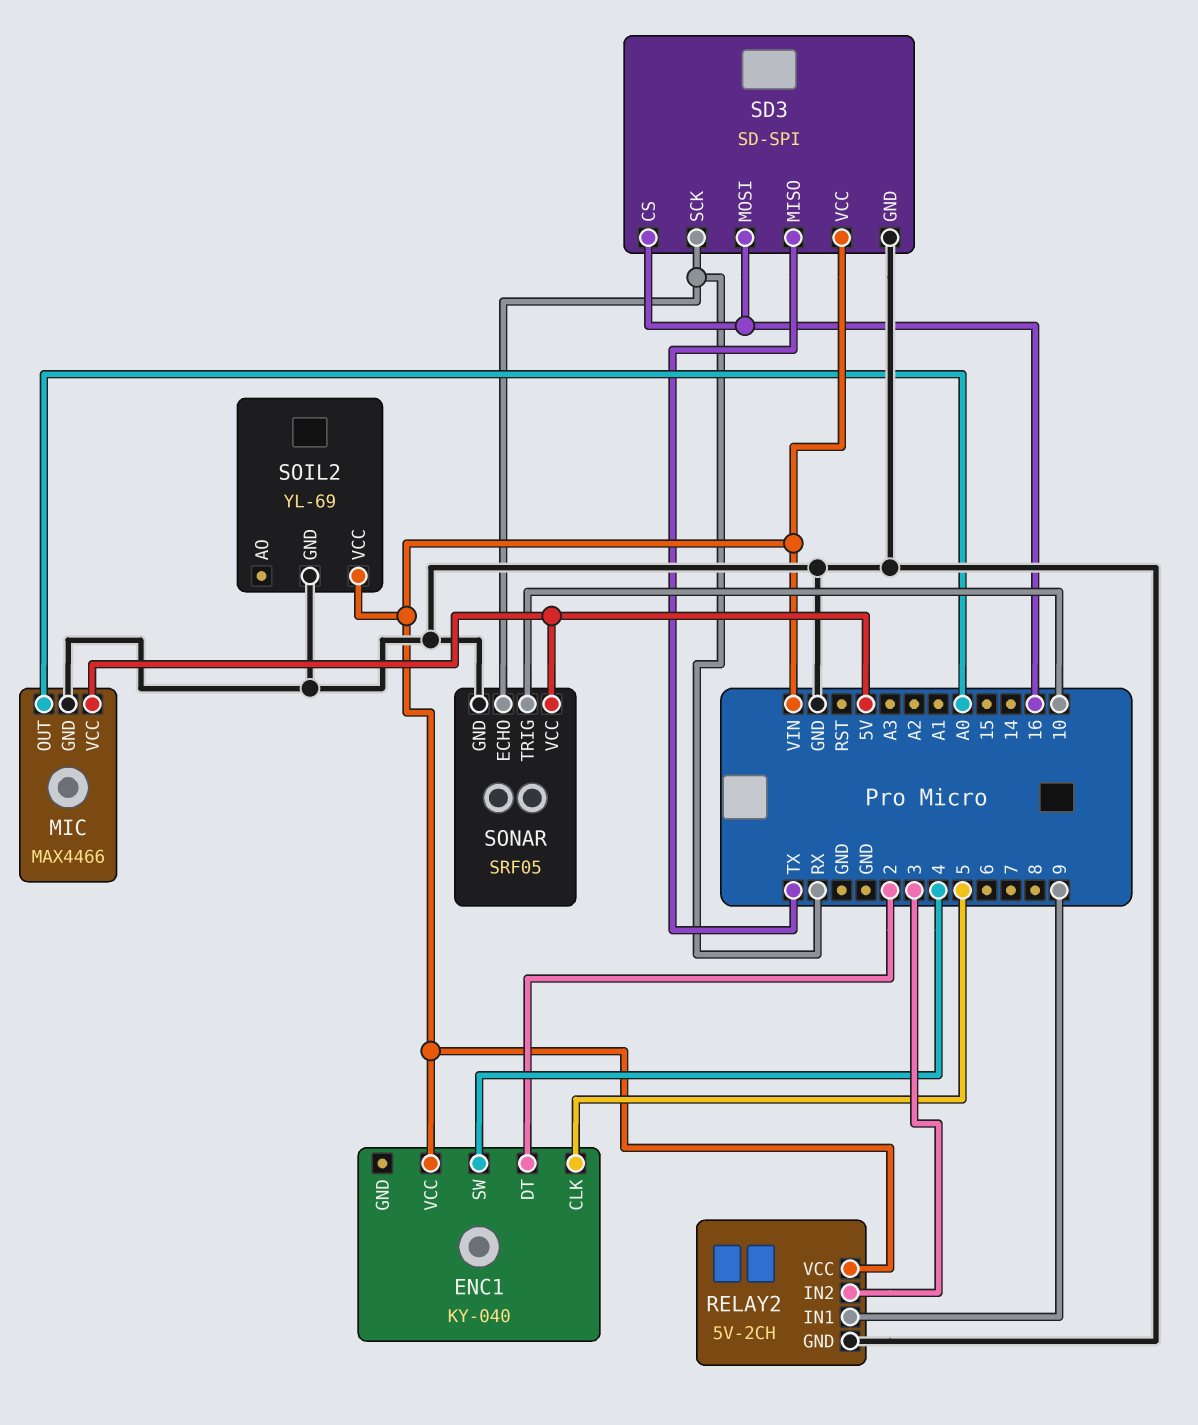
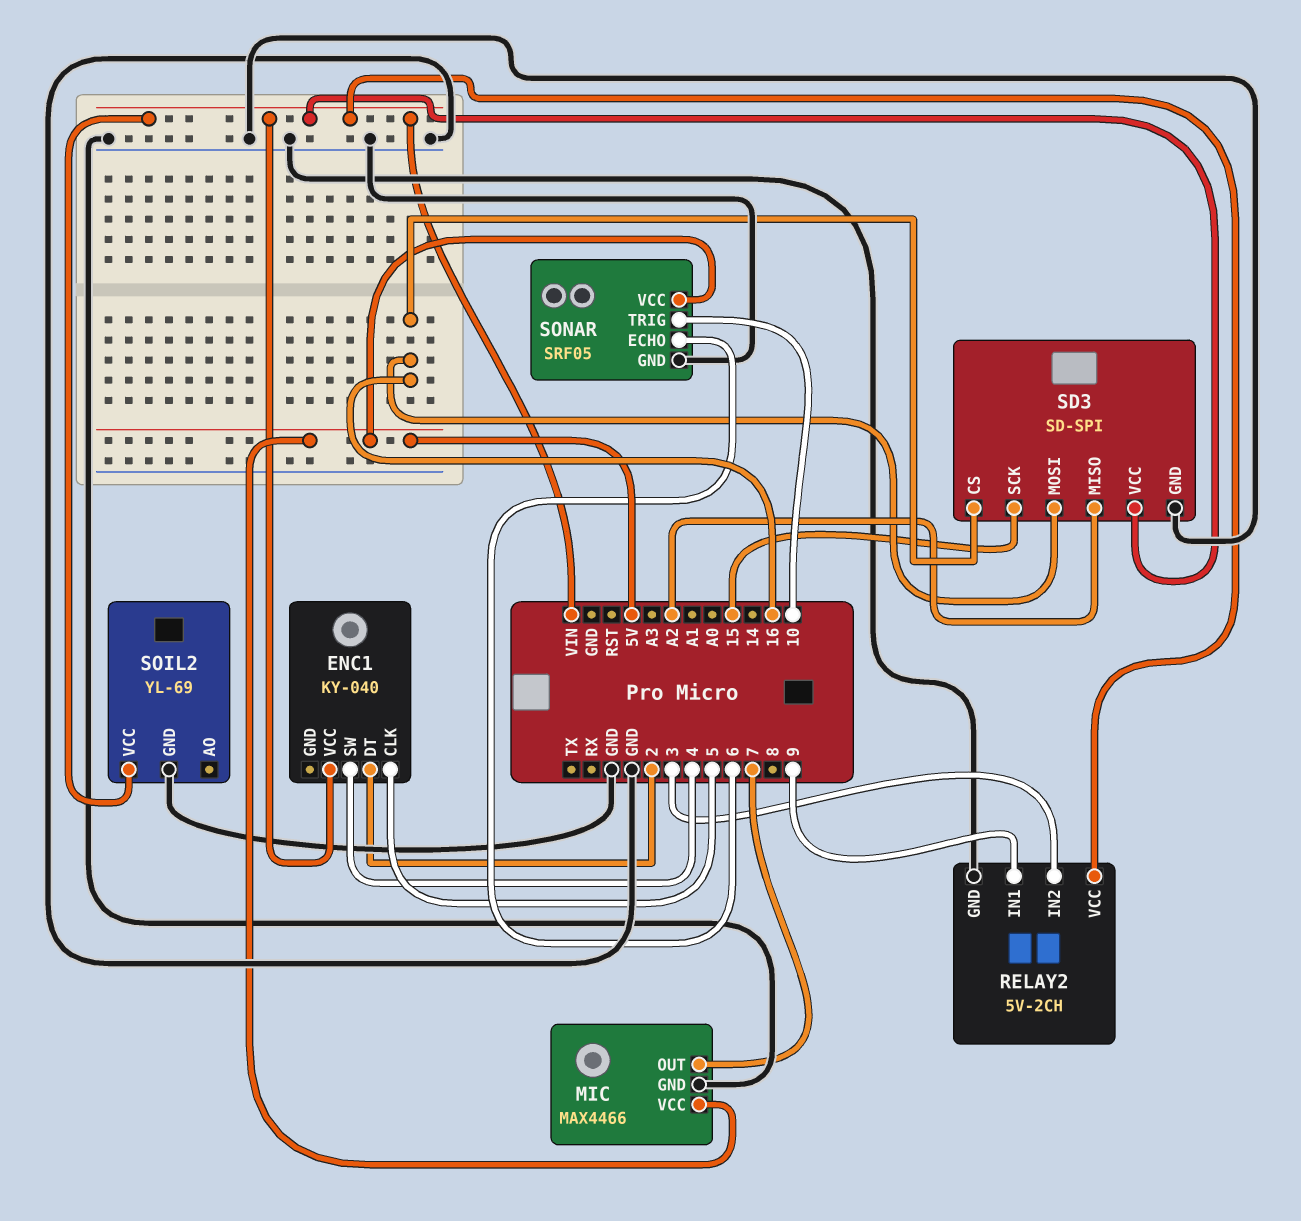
MIC pin OUT: A0 -> 7
SD3 pin MISO: TX -> A2
SD3 pin SCK: RX -> 15
SONAR pin ECHO: RX -> 6

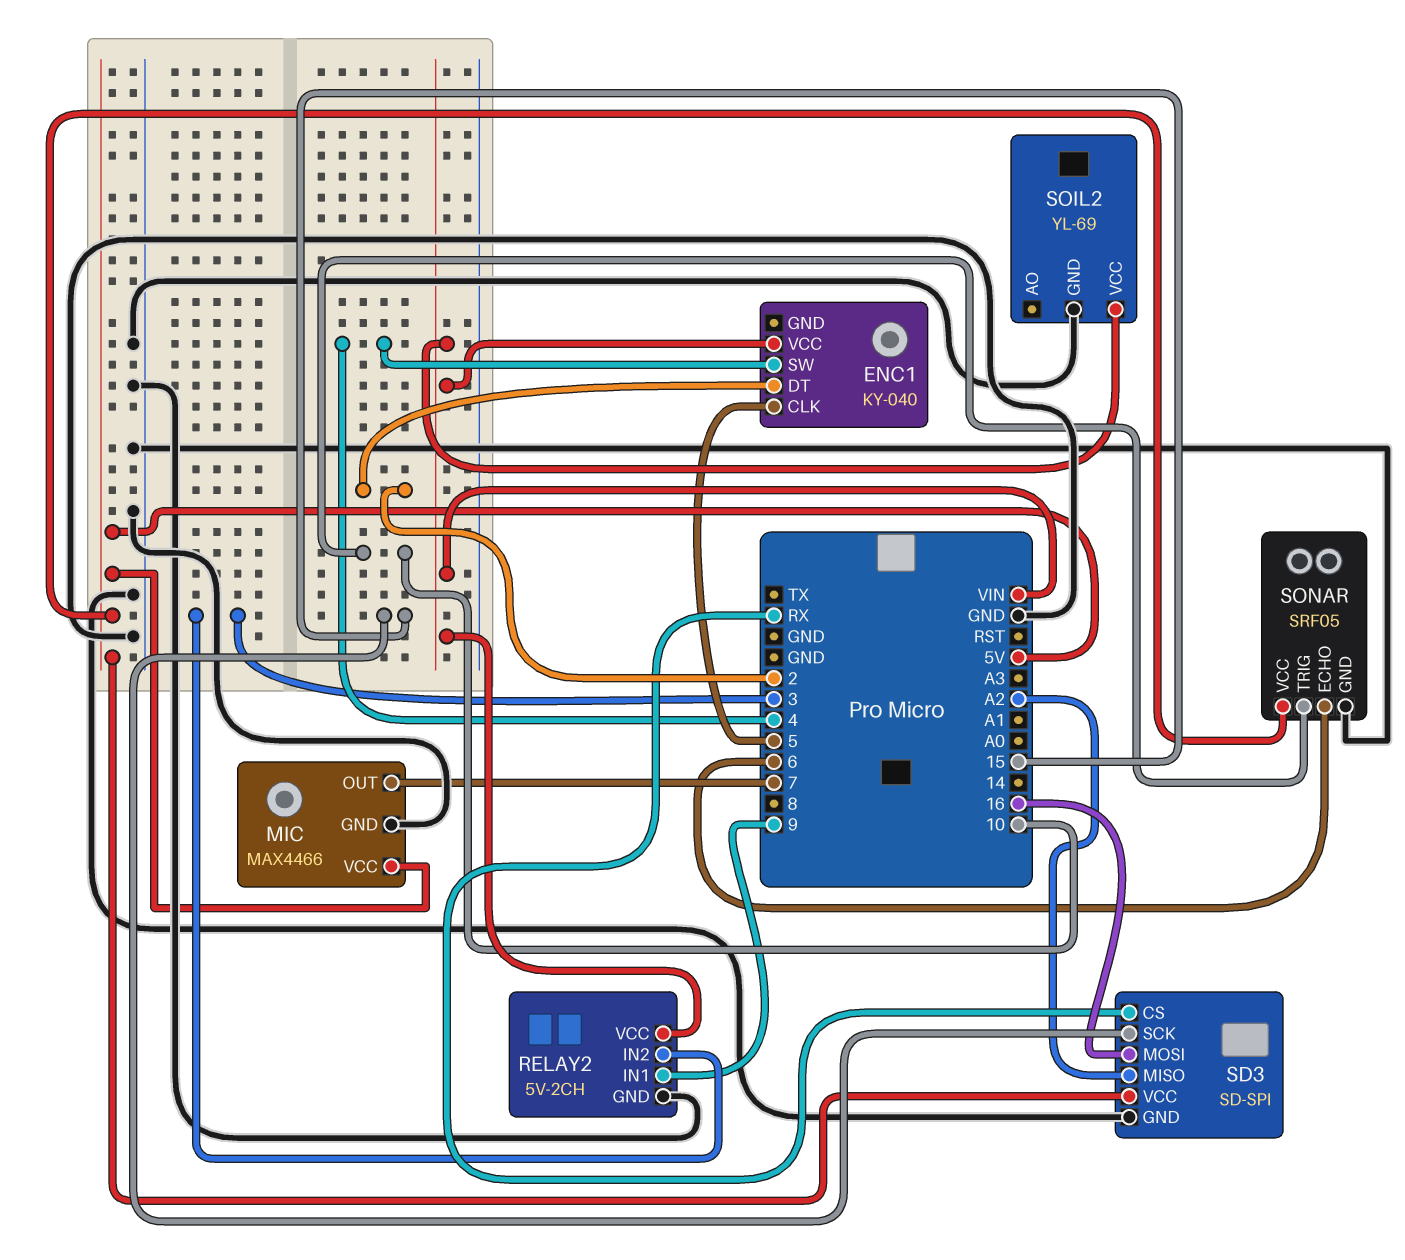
SD3 pin CS: 16 -> RX
SD3 pin VCC: VIN -> 5V

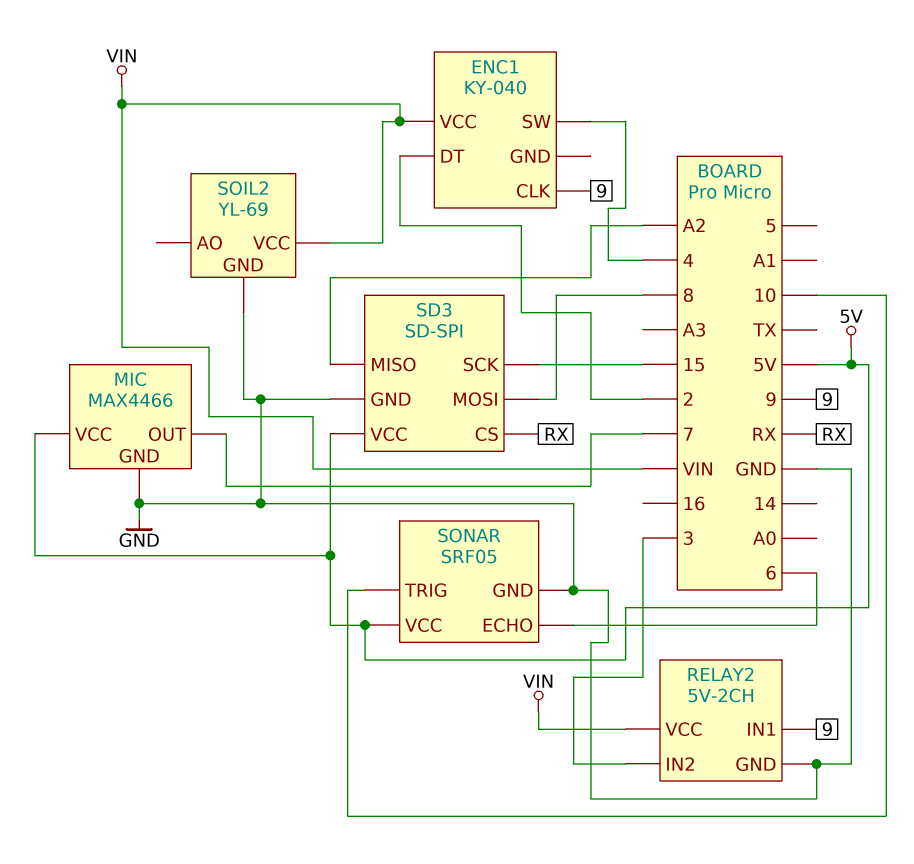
ENC1 pin CLK: 5 -> 9
SD3 pin MOSI: 16 -> 8

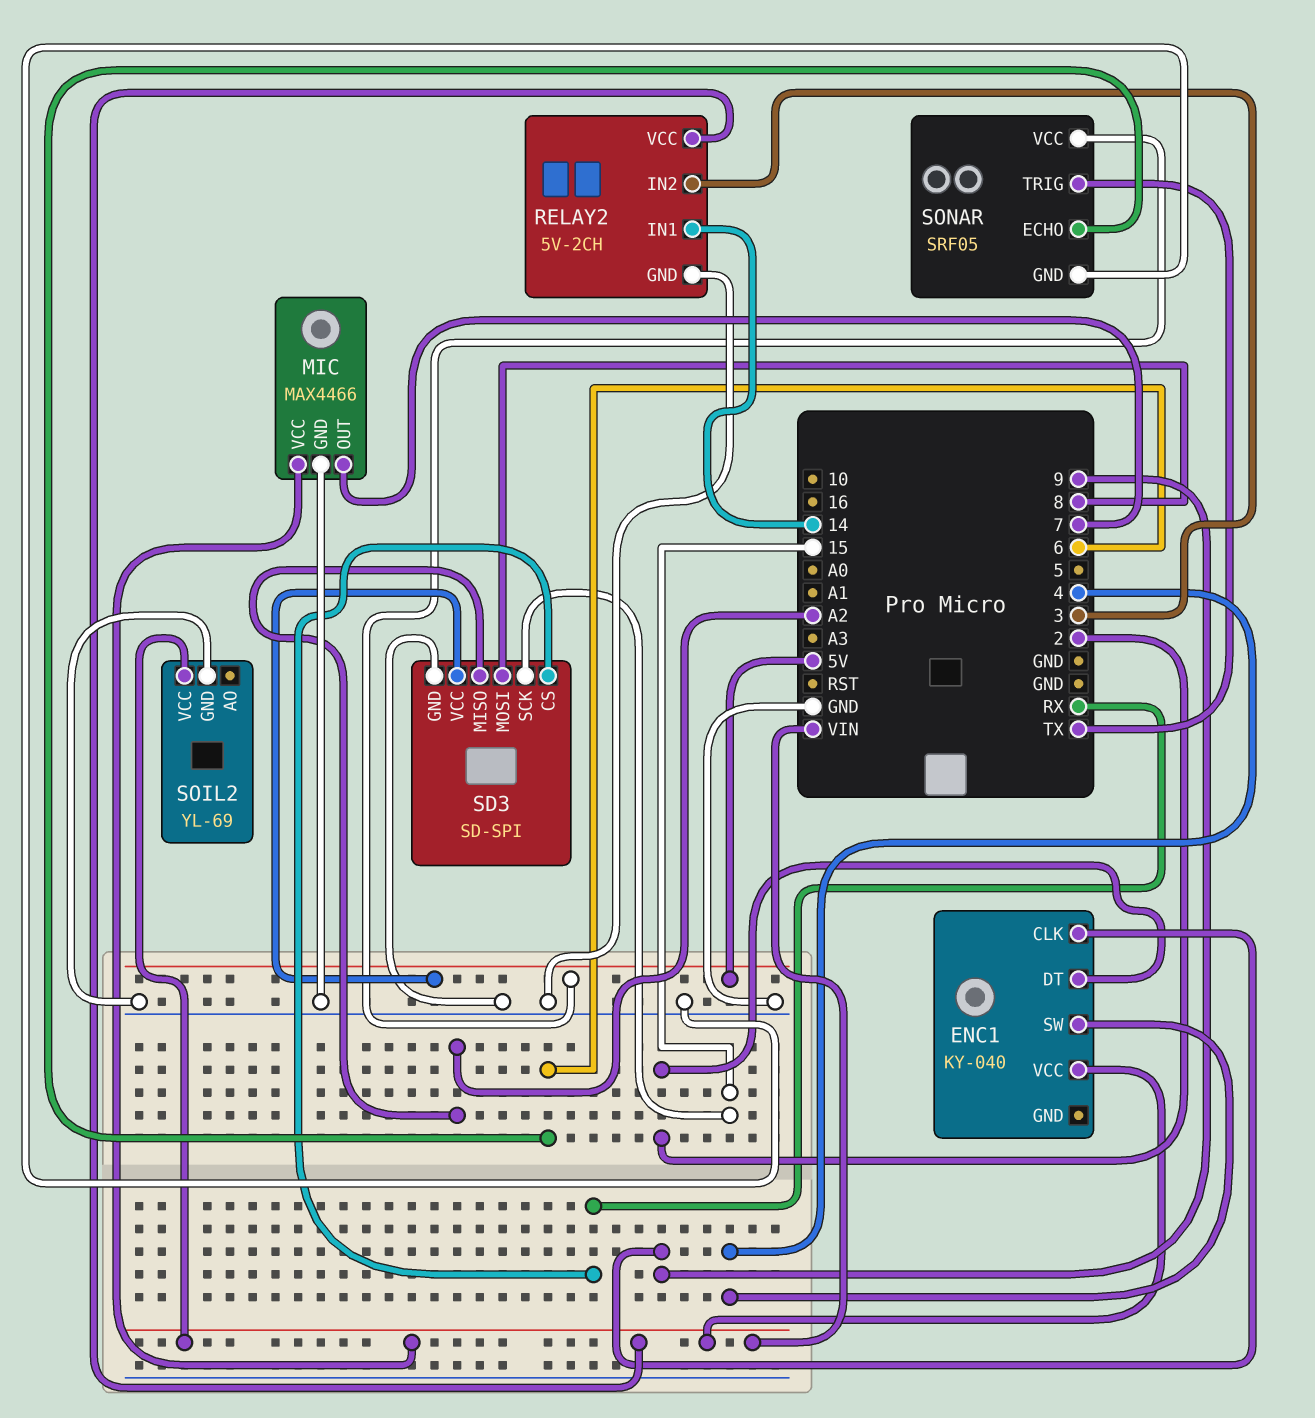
MIC pin VCC: 5V -> VIN
RELAY2 pin IN1: 9 -> 14
SONAR pin TRIG: 10 -> TX

